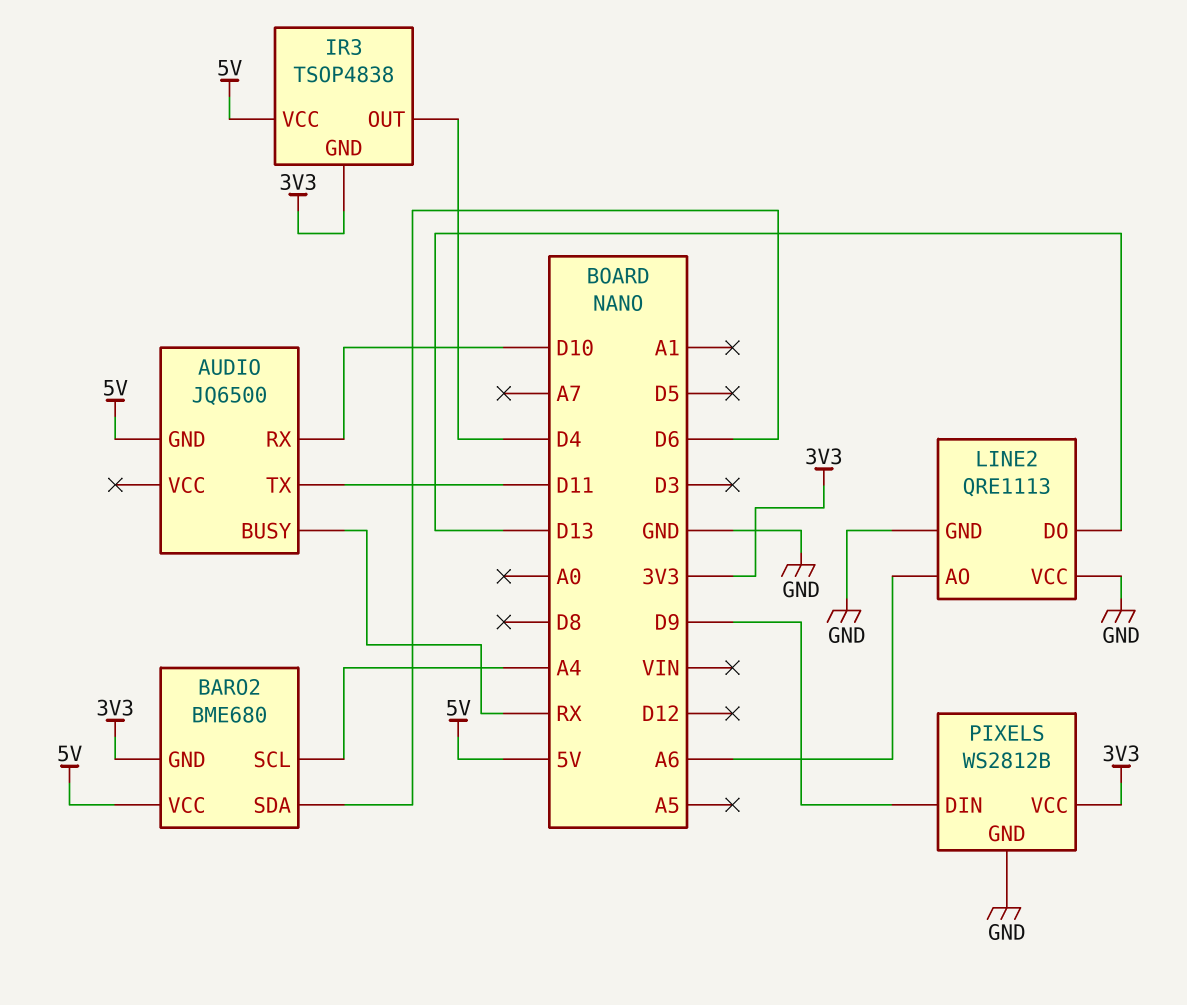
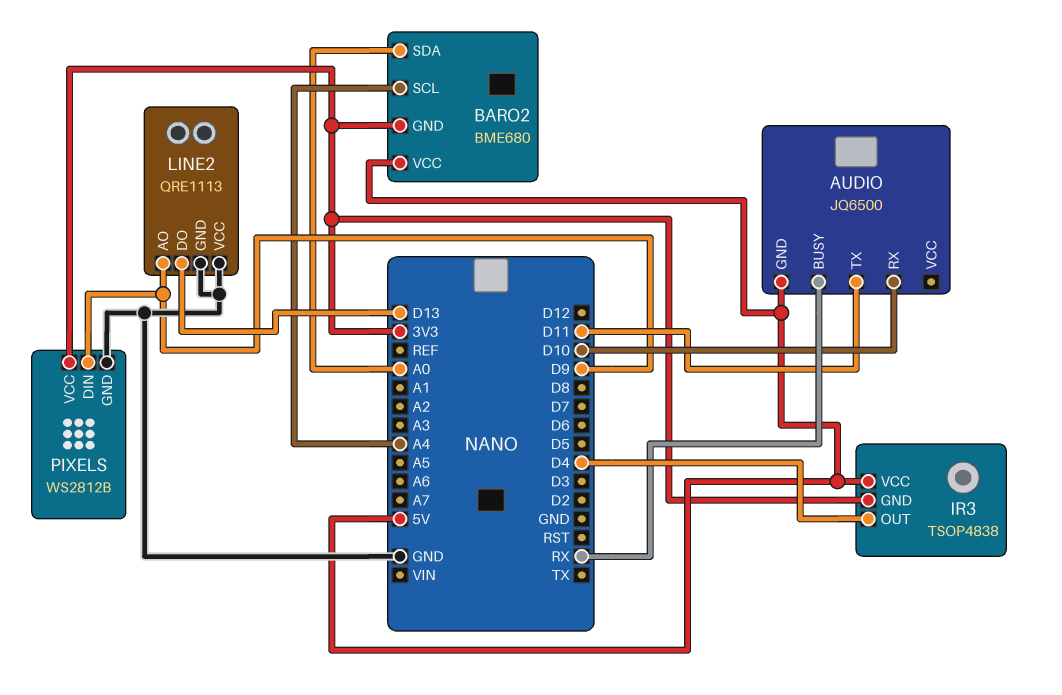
BARO2 pin SDA: D6 -> A0
LINE2 pin AO: A6 -> D9

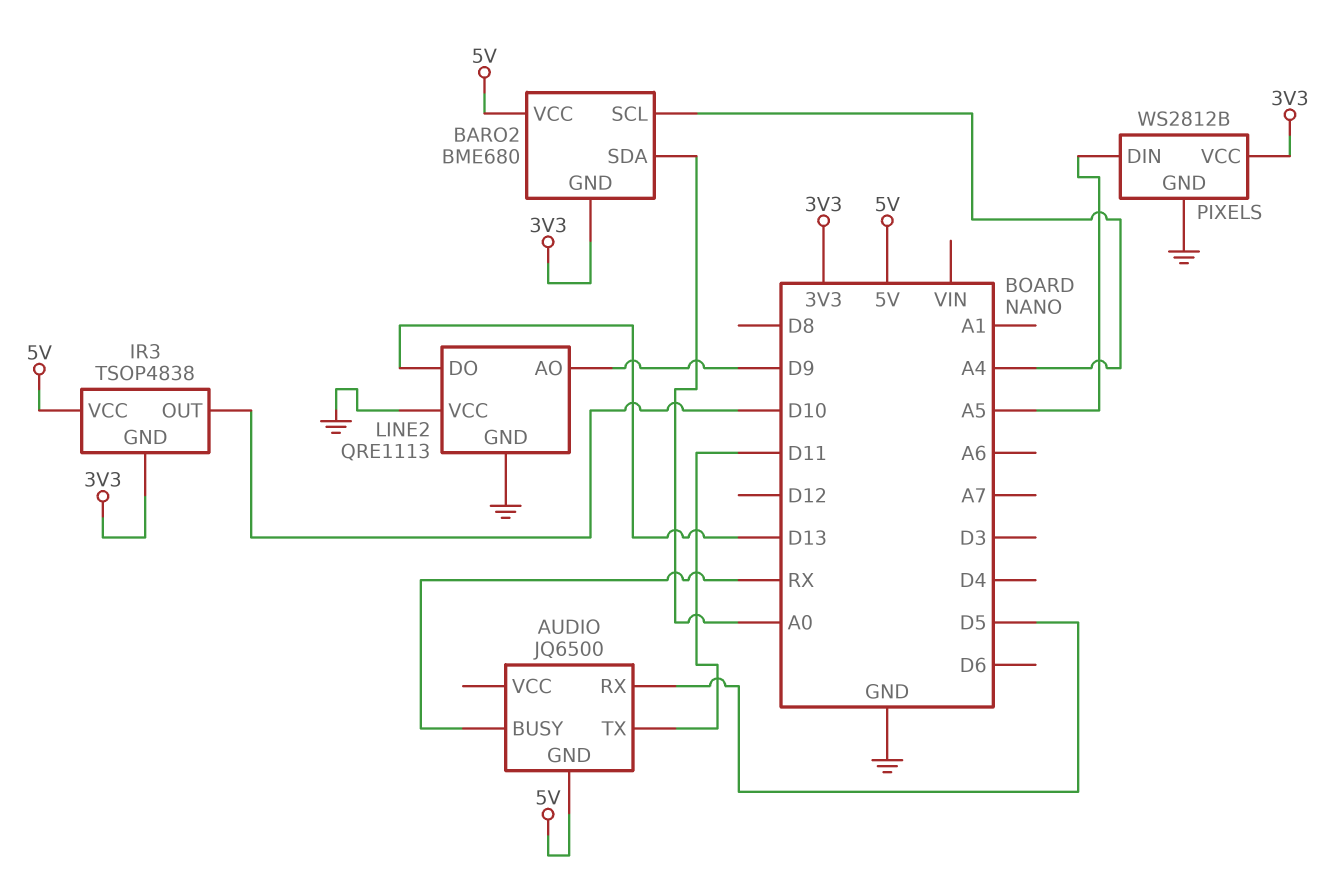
AUDIO pin RX: D10 -> D5
IR3 pin OUT: D4 -> D10
PIXELS pin DIN: D9 -> A5

